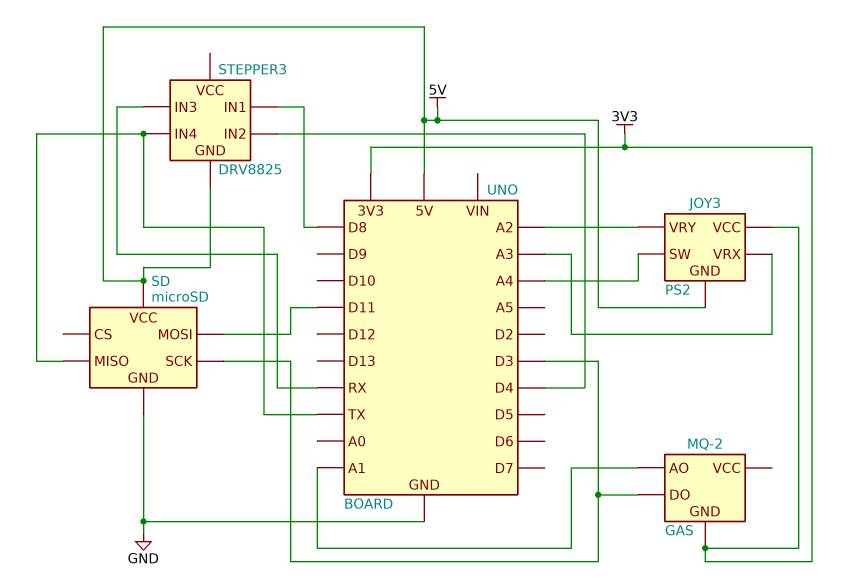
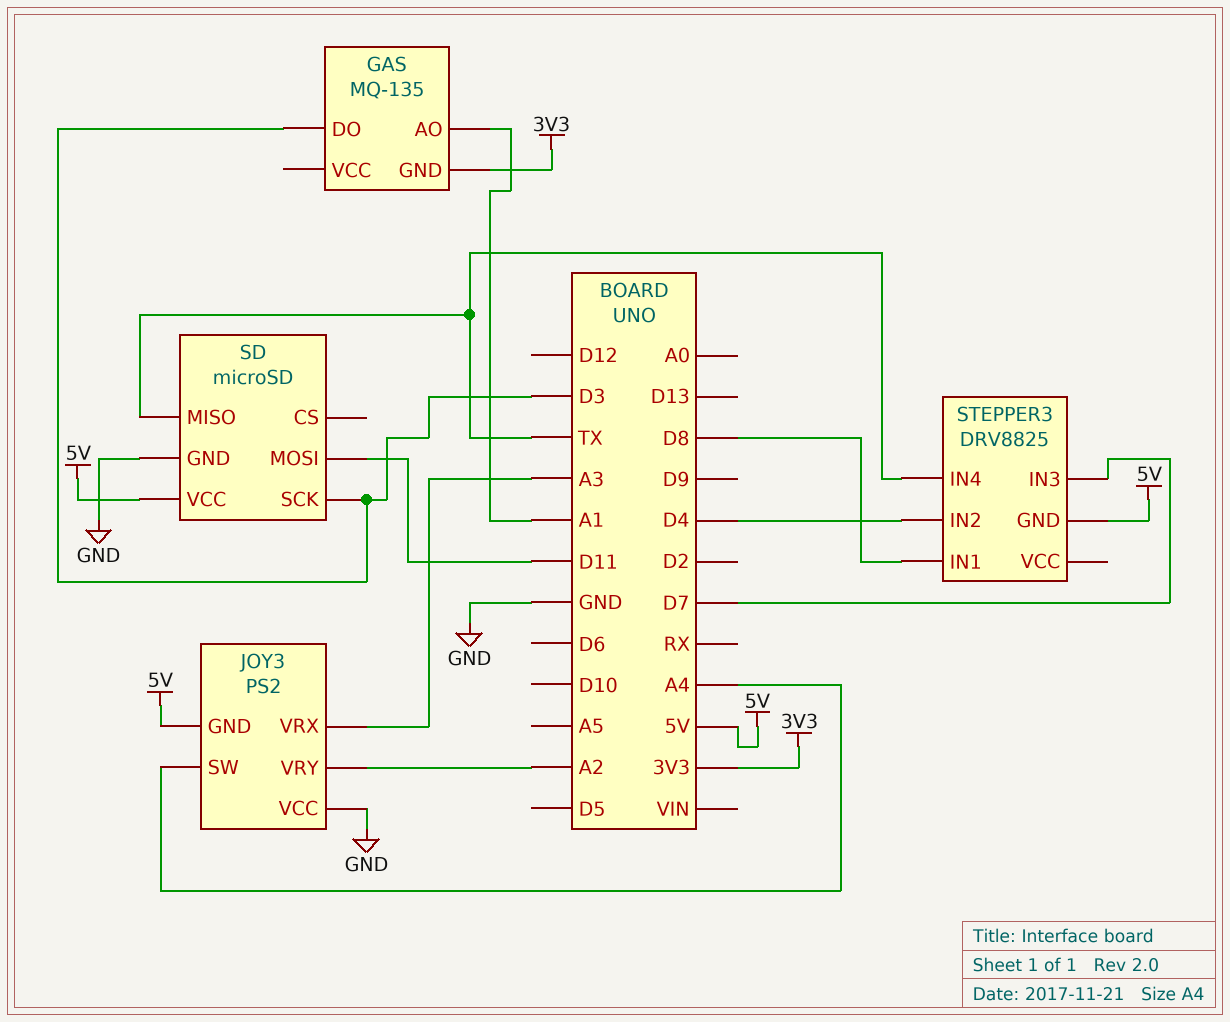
GAS: MQ-2 -> MQ-135
JOY3 pin VCC: 3V3 -> GND
STEPPER3 pin IN3: RX -> D7

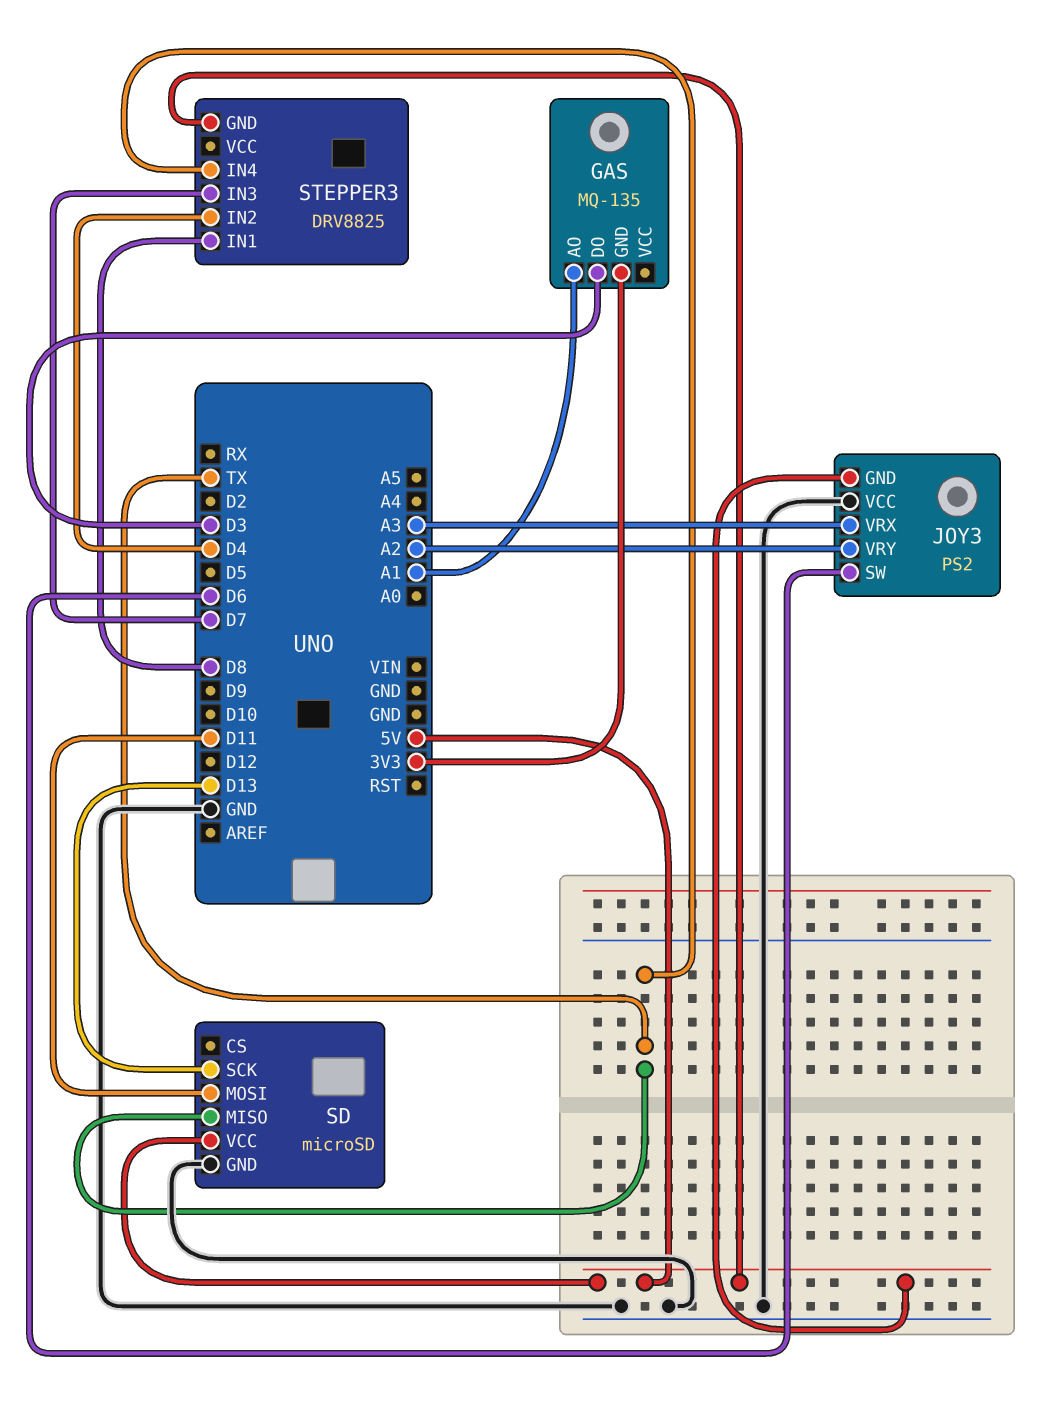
JOY3 pin SW: A4 -> D6
SD pin SCK: D3 -> D13

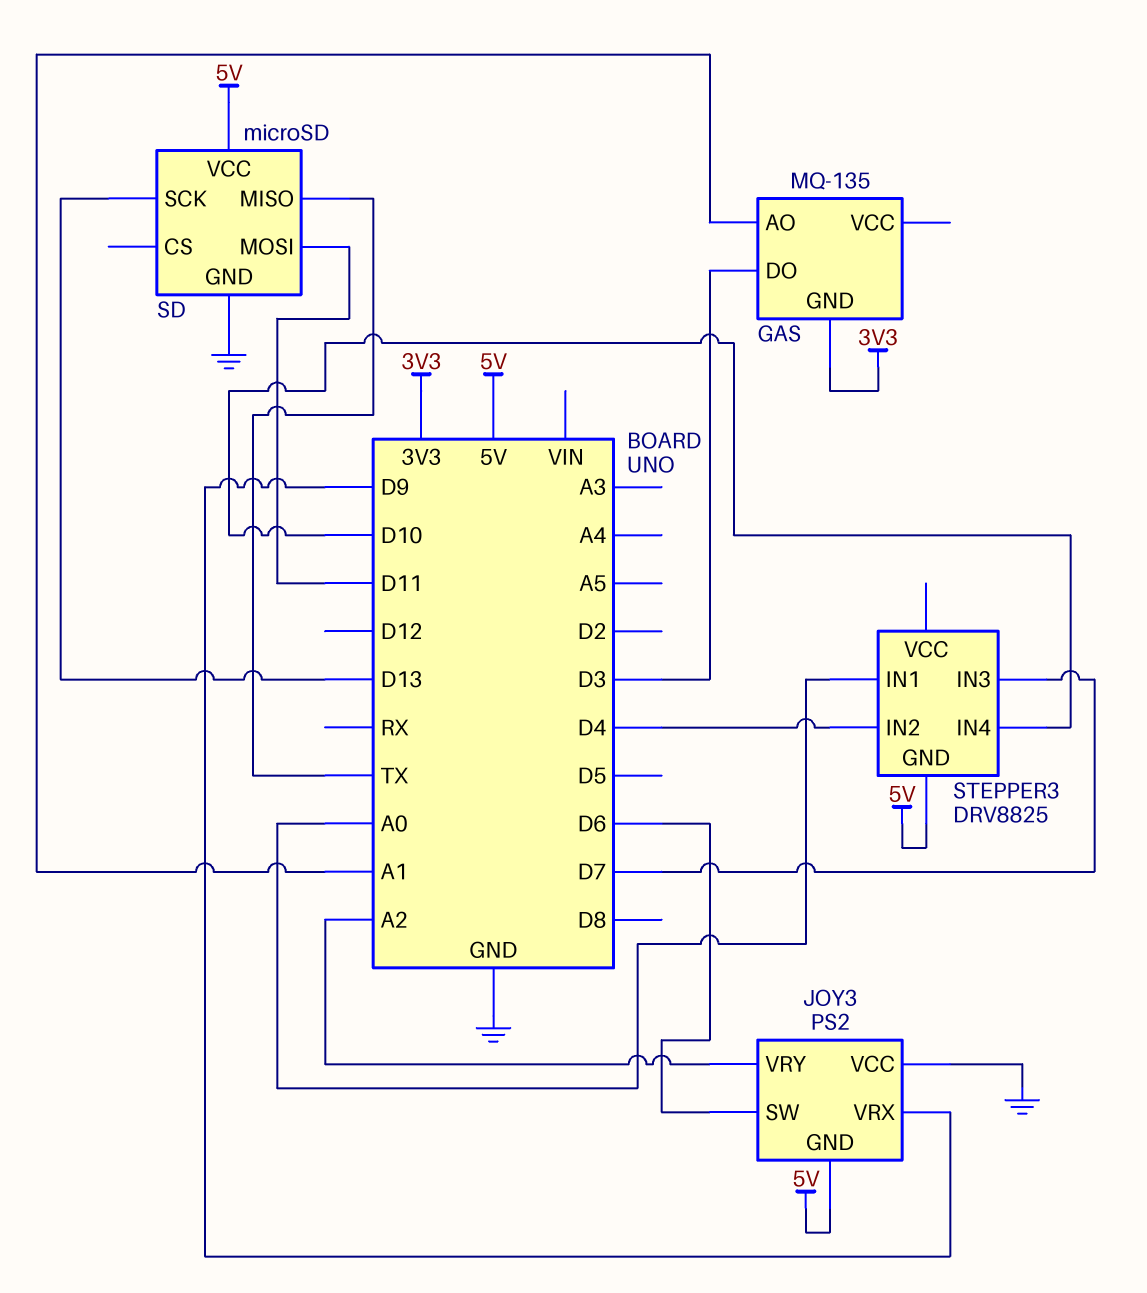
JOY3 pin VRX: A3 -> D9
STEPPER3 pin IN1: D8 -> A0
STEPPER3 pin IN4: TX -> D10

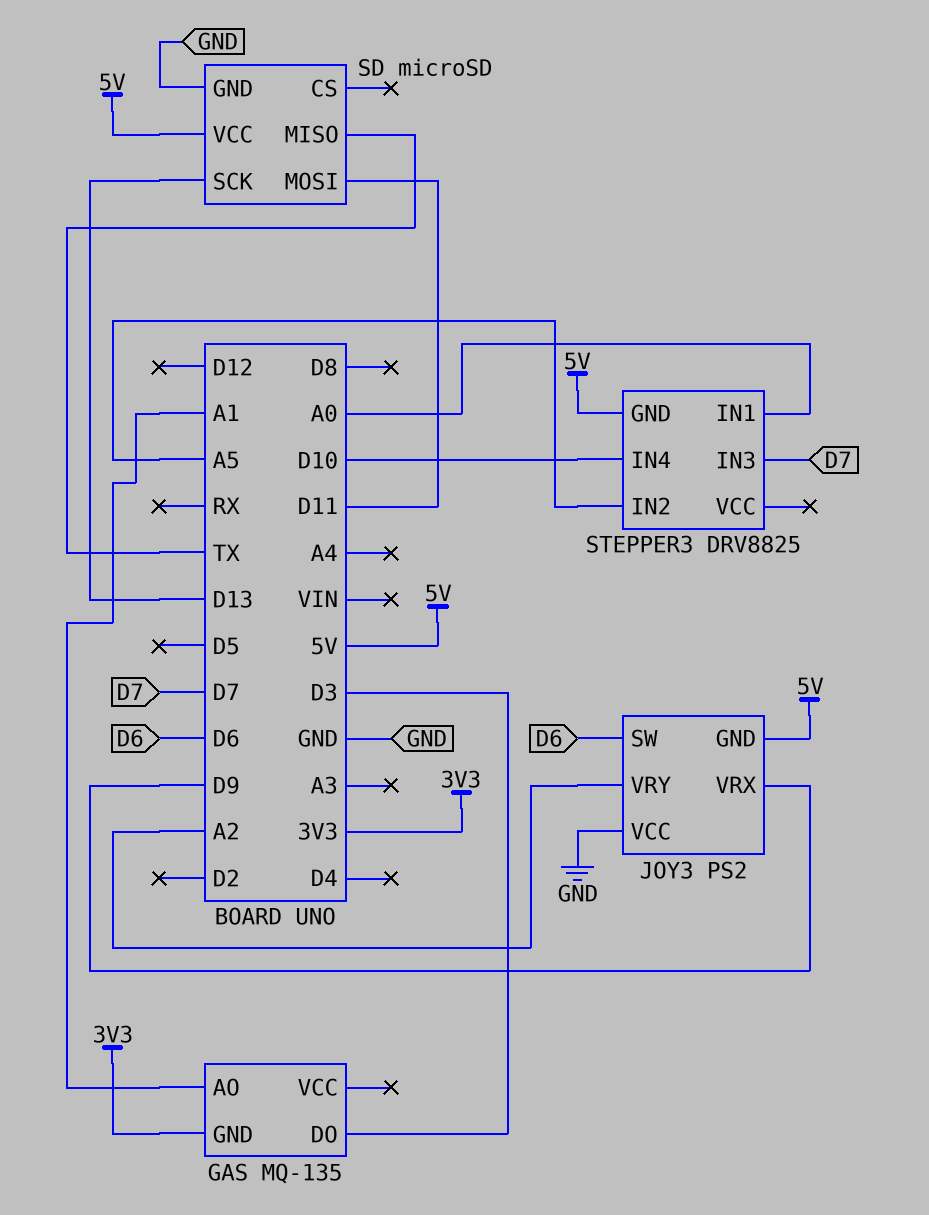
STEPPER3 pin IN2: D4 -> A5

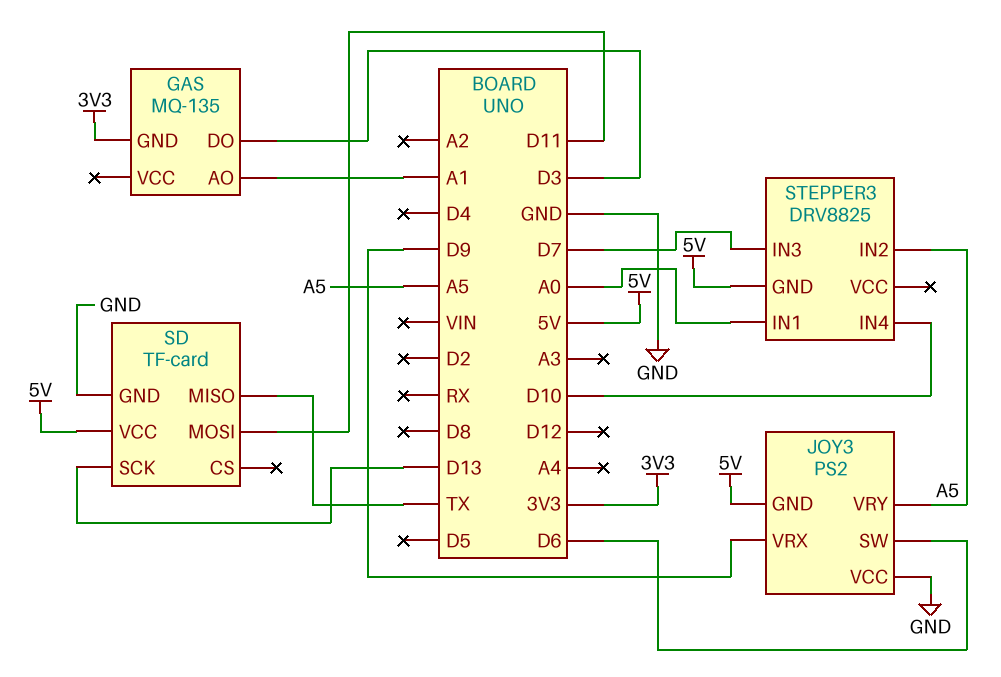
JOY3 pin VRY: A2 -> A5
SD: microSD -> TF-card

